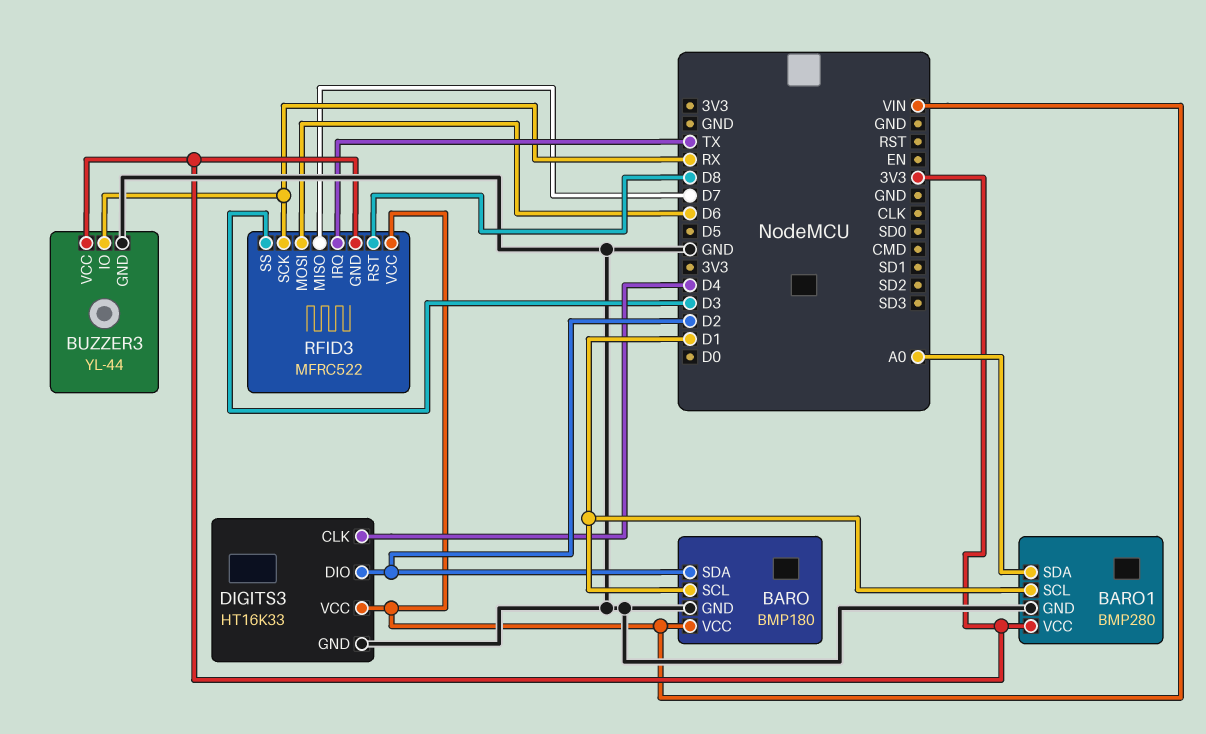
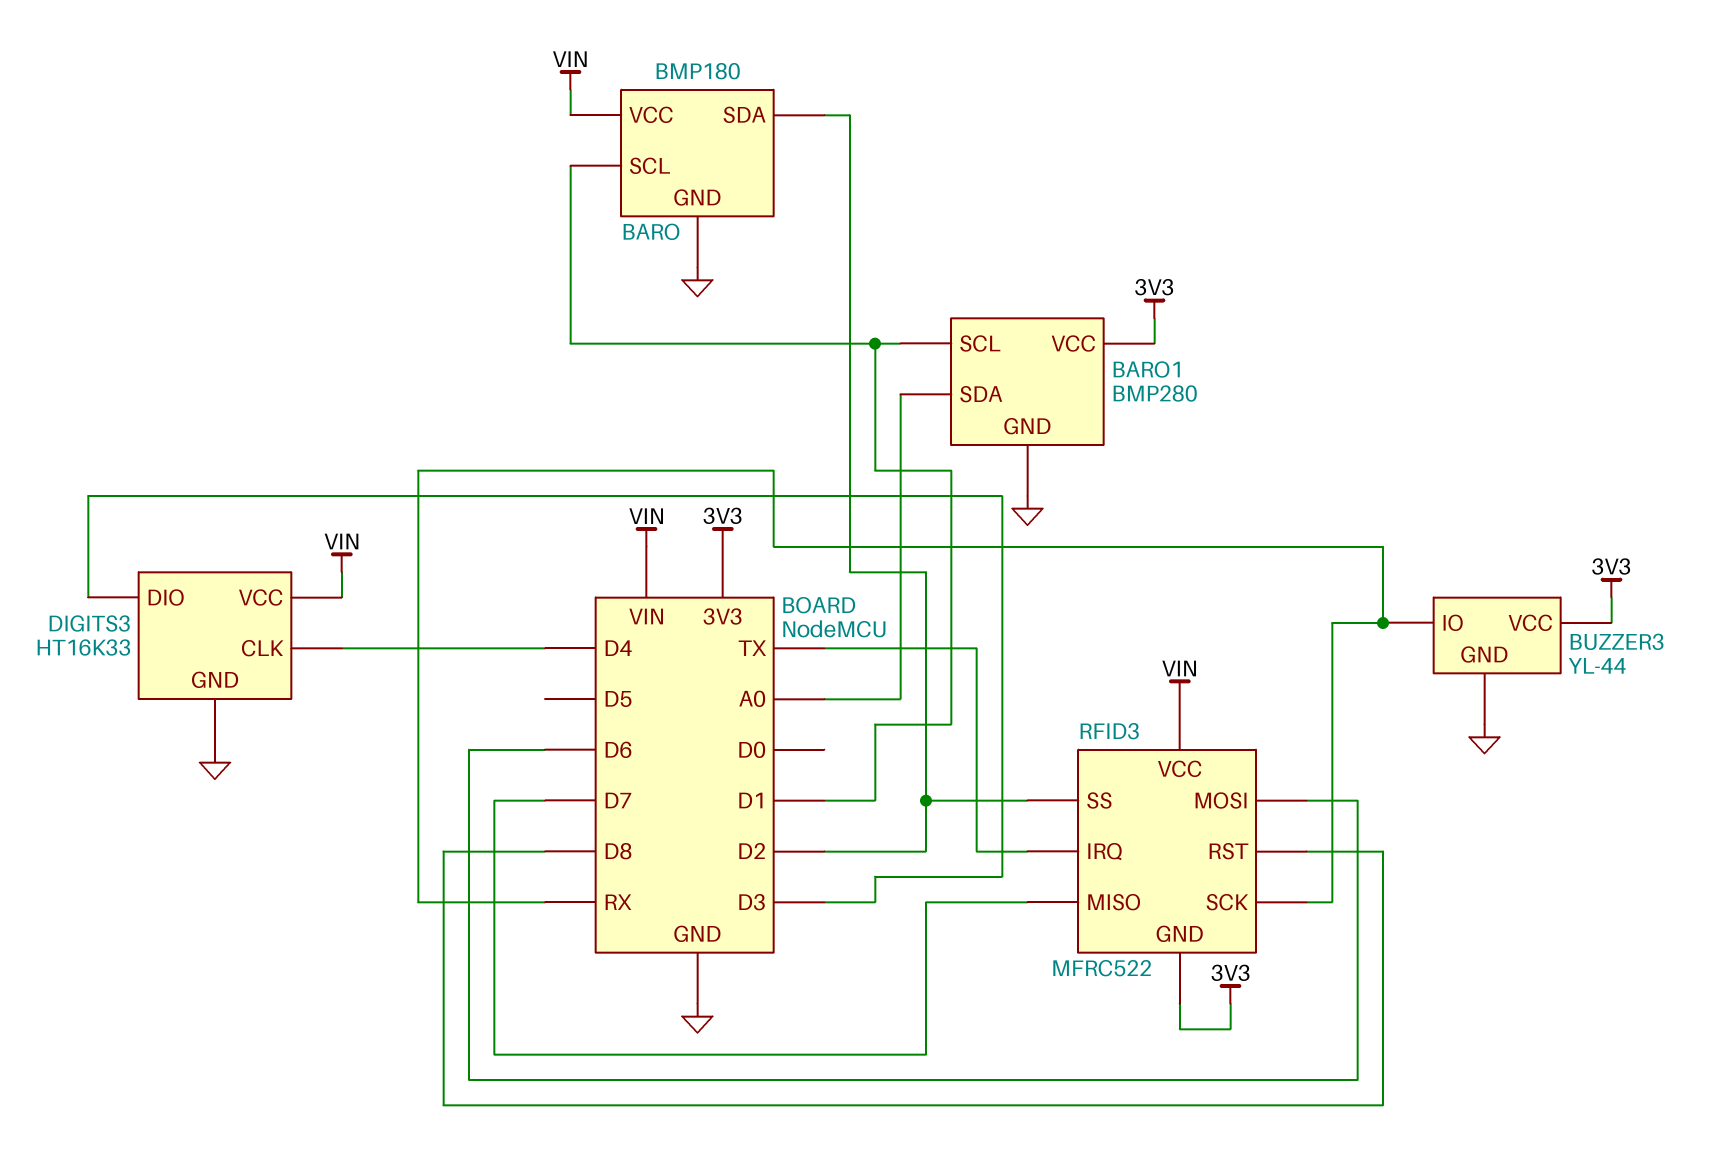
DIGITS3 pin DIO: D2 -> D3
RFID3 pin SS: D3 -> D2

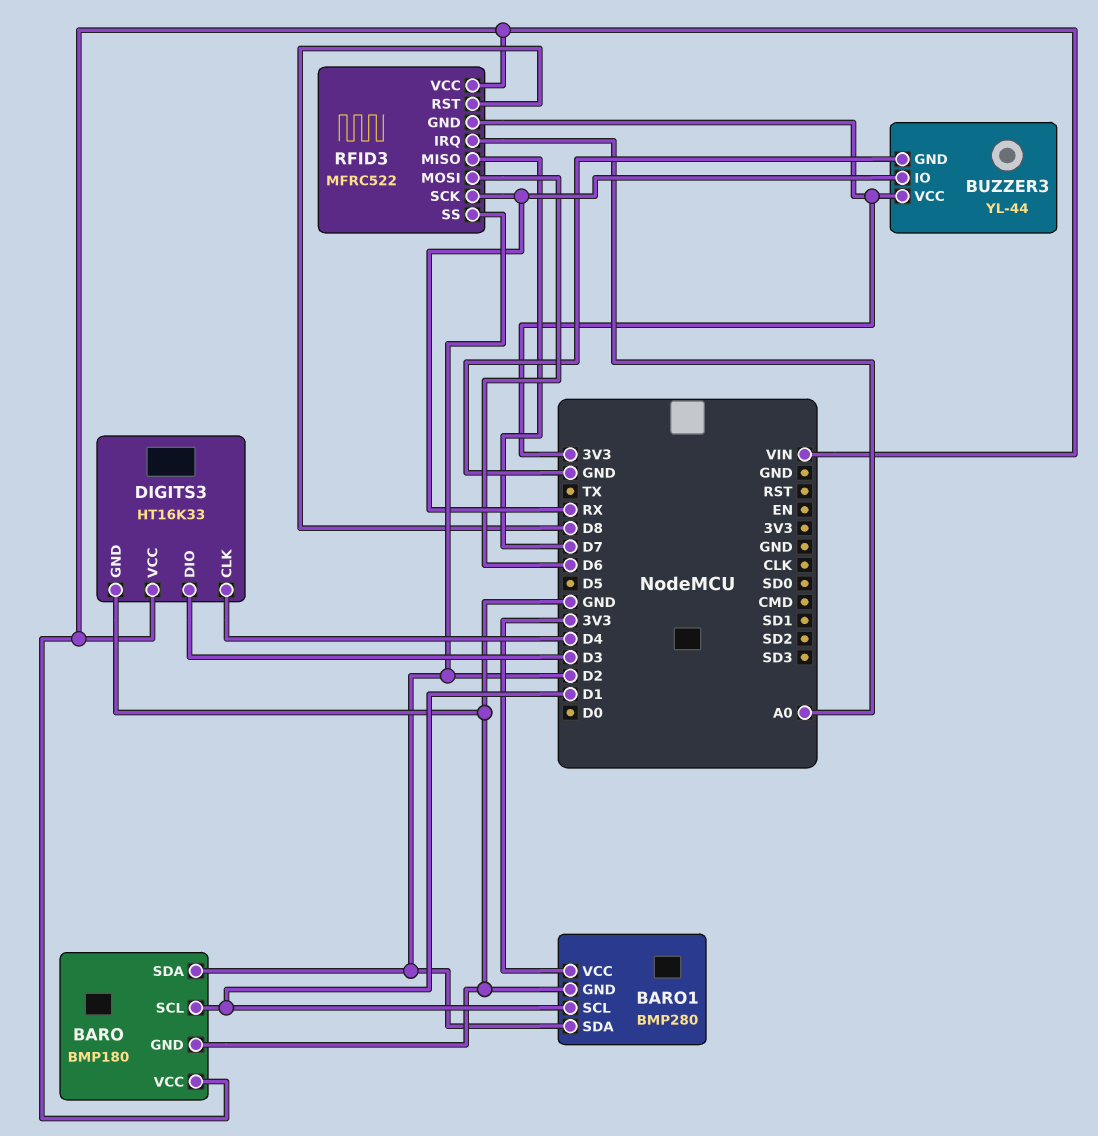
BARO1 pin SDA: A0 -> D2
RFID3 pin IRQ: TX -> A0

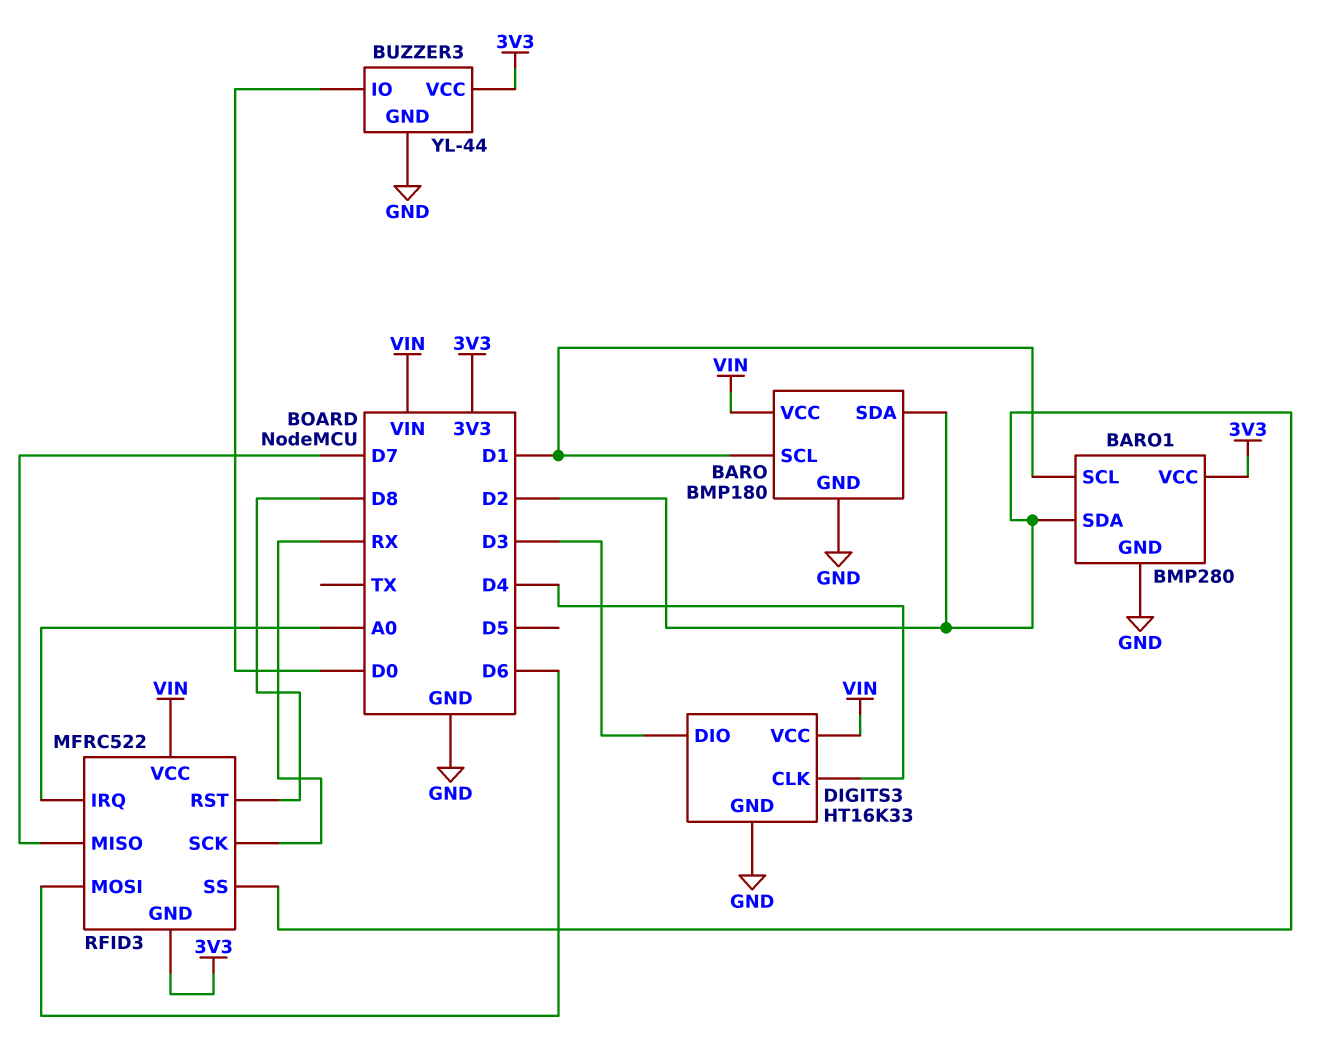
BUZZER3 pin IO: RX -> D0

